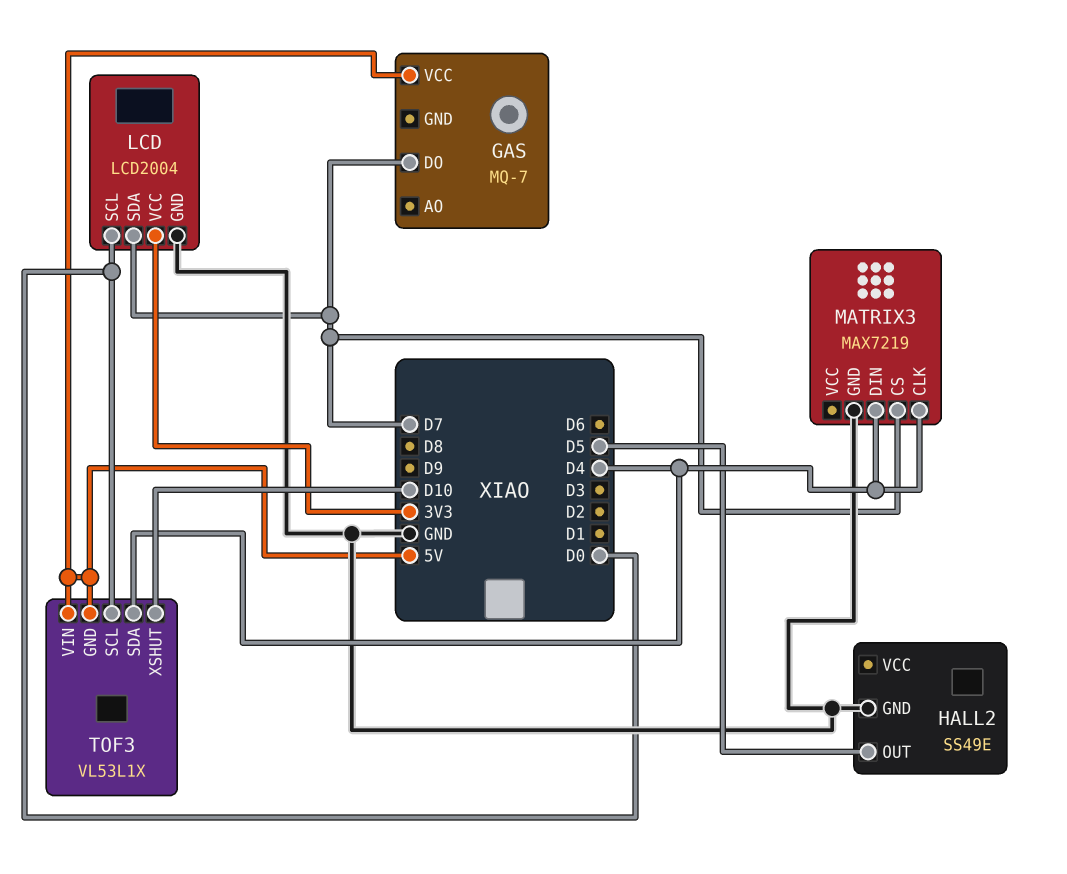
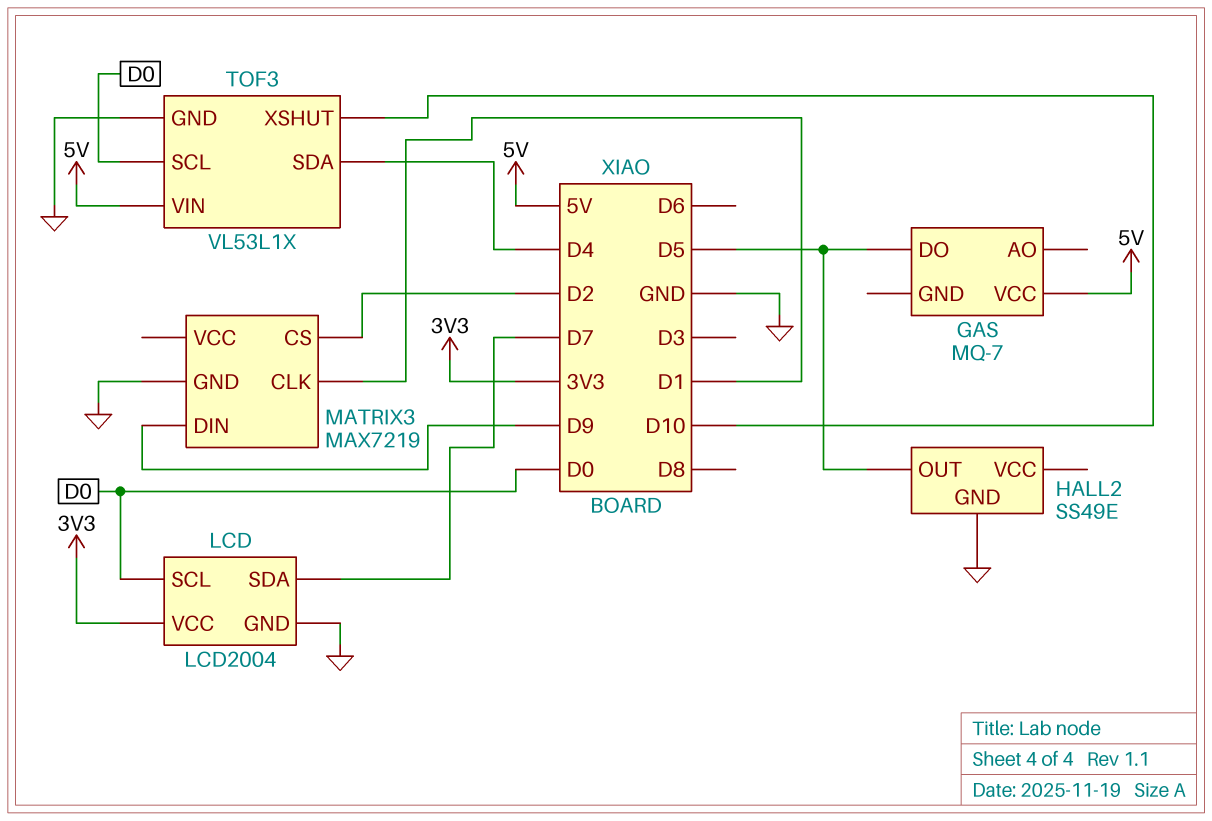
GAS pin DO: D7 -> D5
MATRIX3 pin CLK: D4 -> D1
MATRIX3 pin CS: D7 -> D2
MATRIX3 pin DIN: D4 -> D9
TOF3 pin GND: 5V -> GND

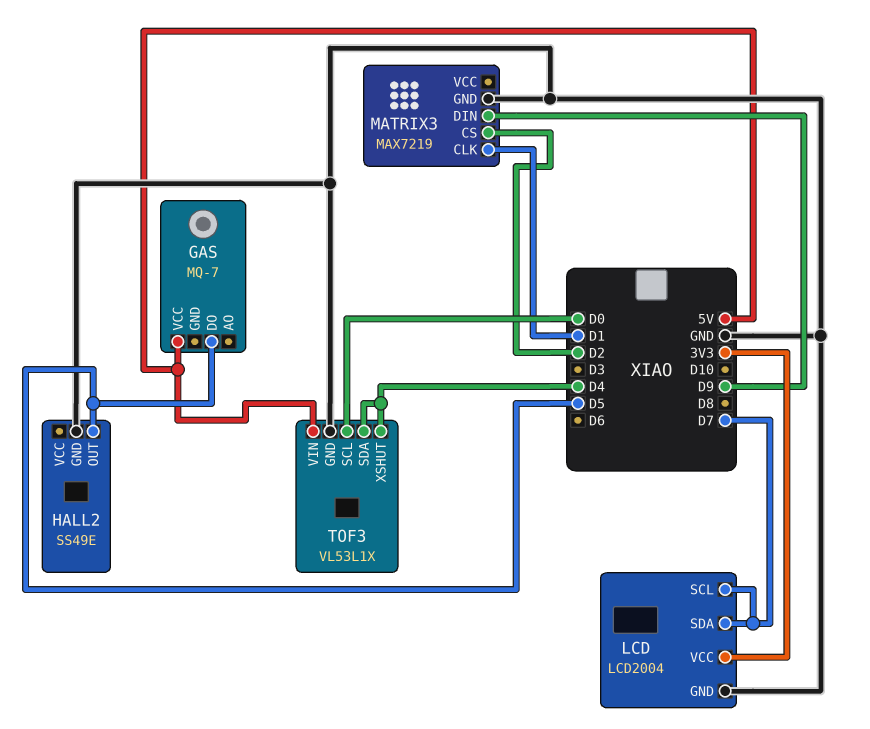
LCD pin SCL: D0 -> D7
TOF3 pin XSHUT: D10 -> D4

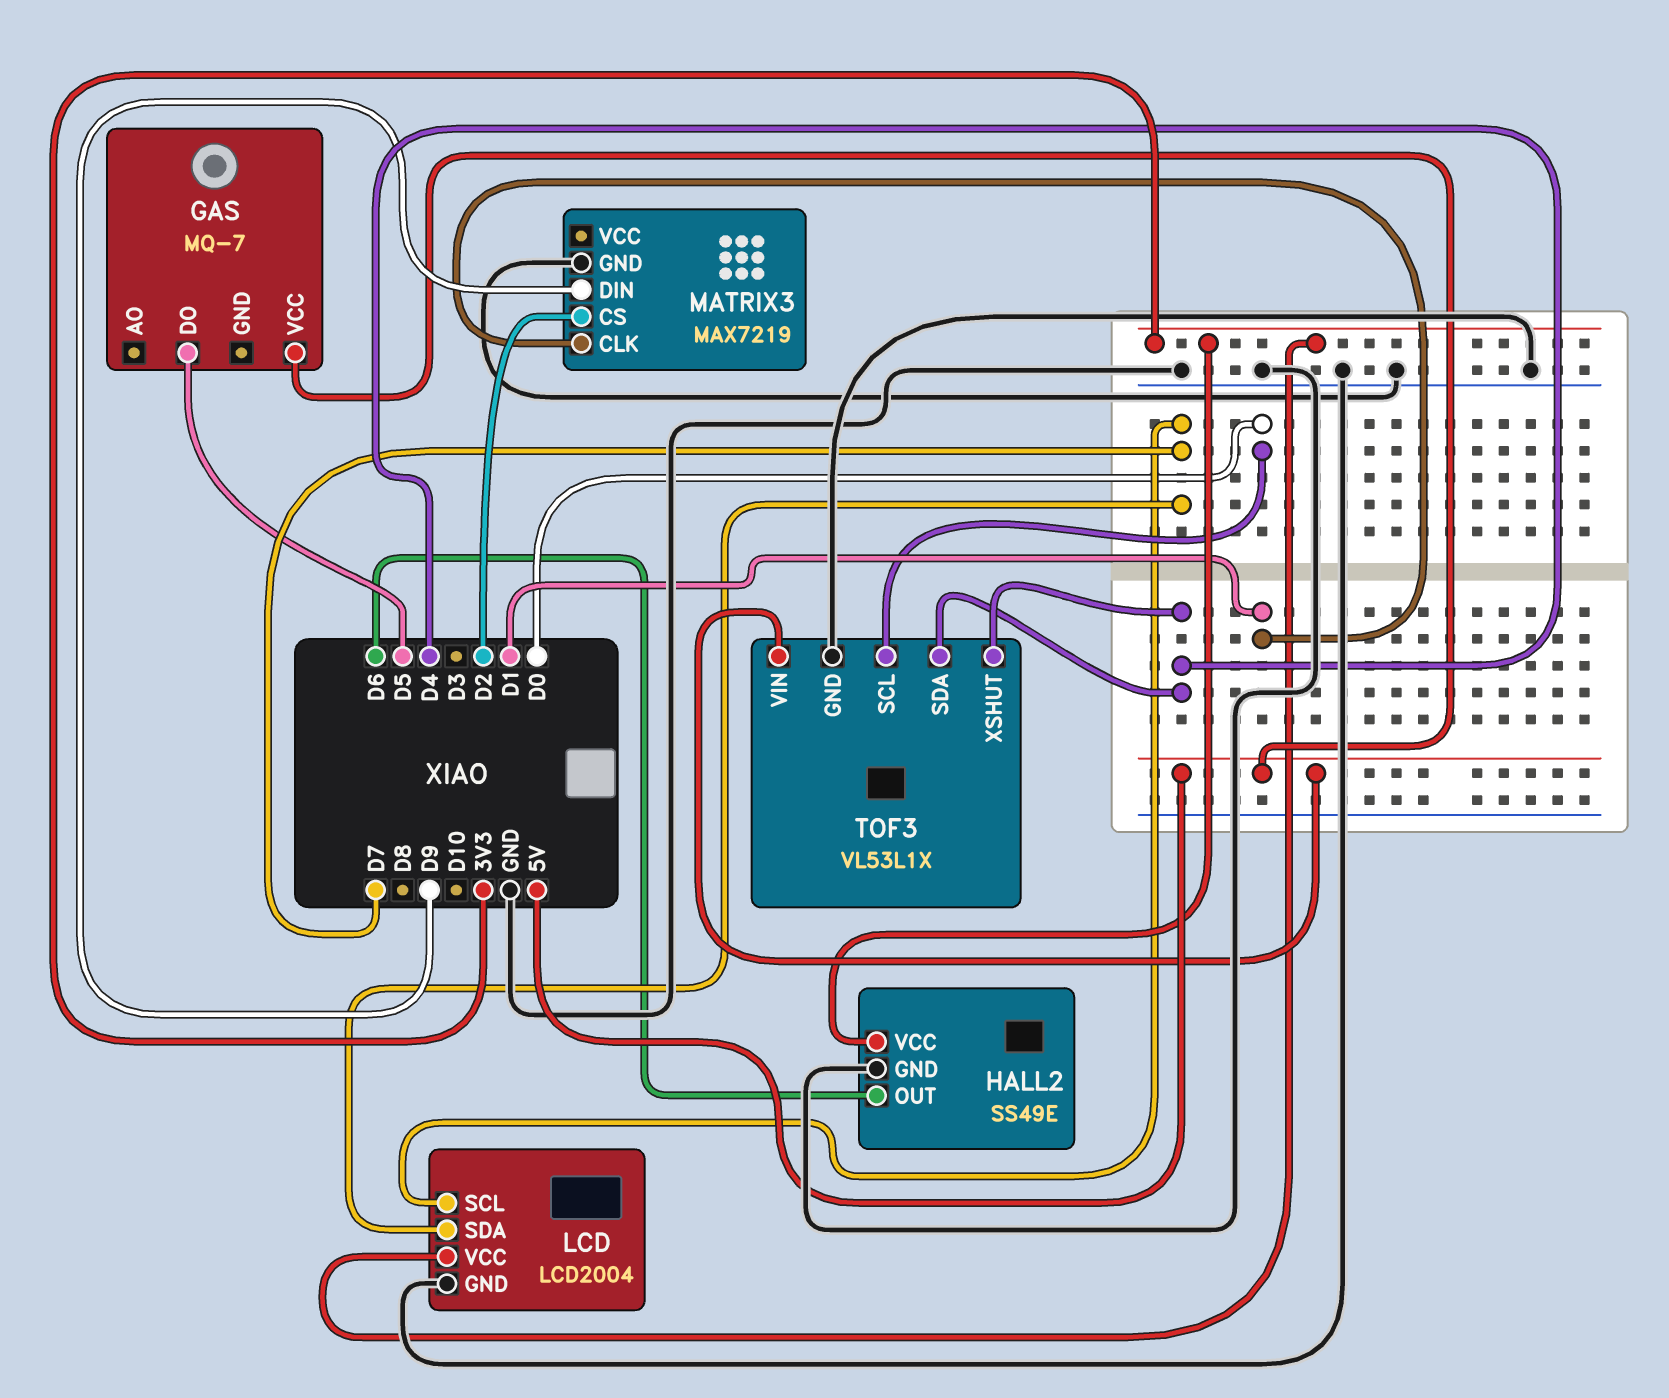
HALL2 pin OUT: D5 -> D6
HALL2 pin VCC: none -> 3V3

